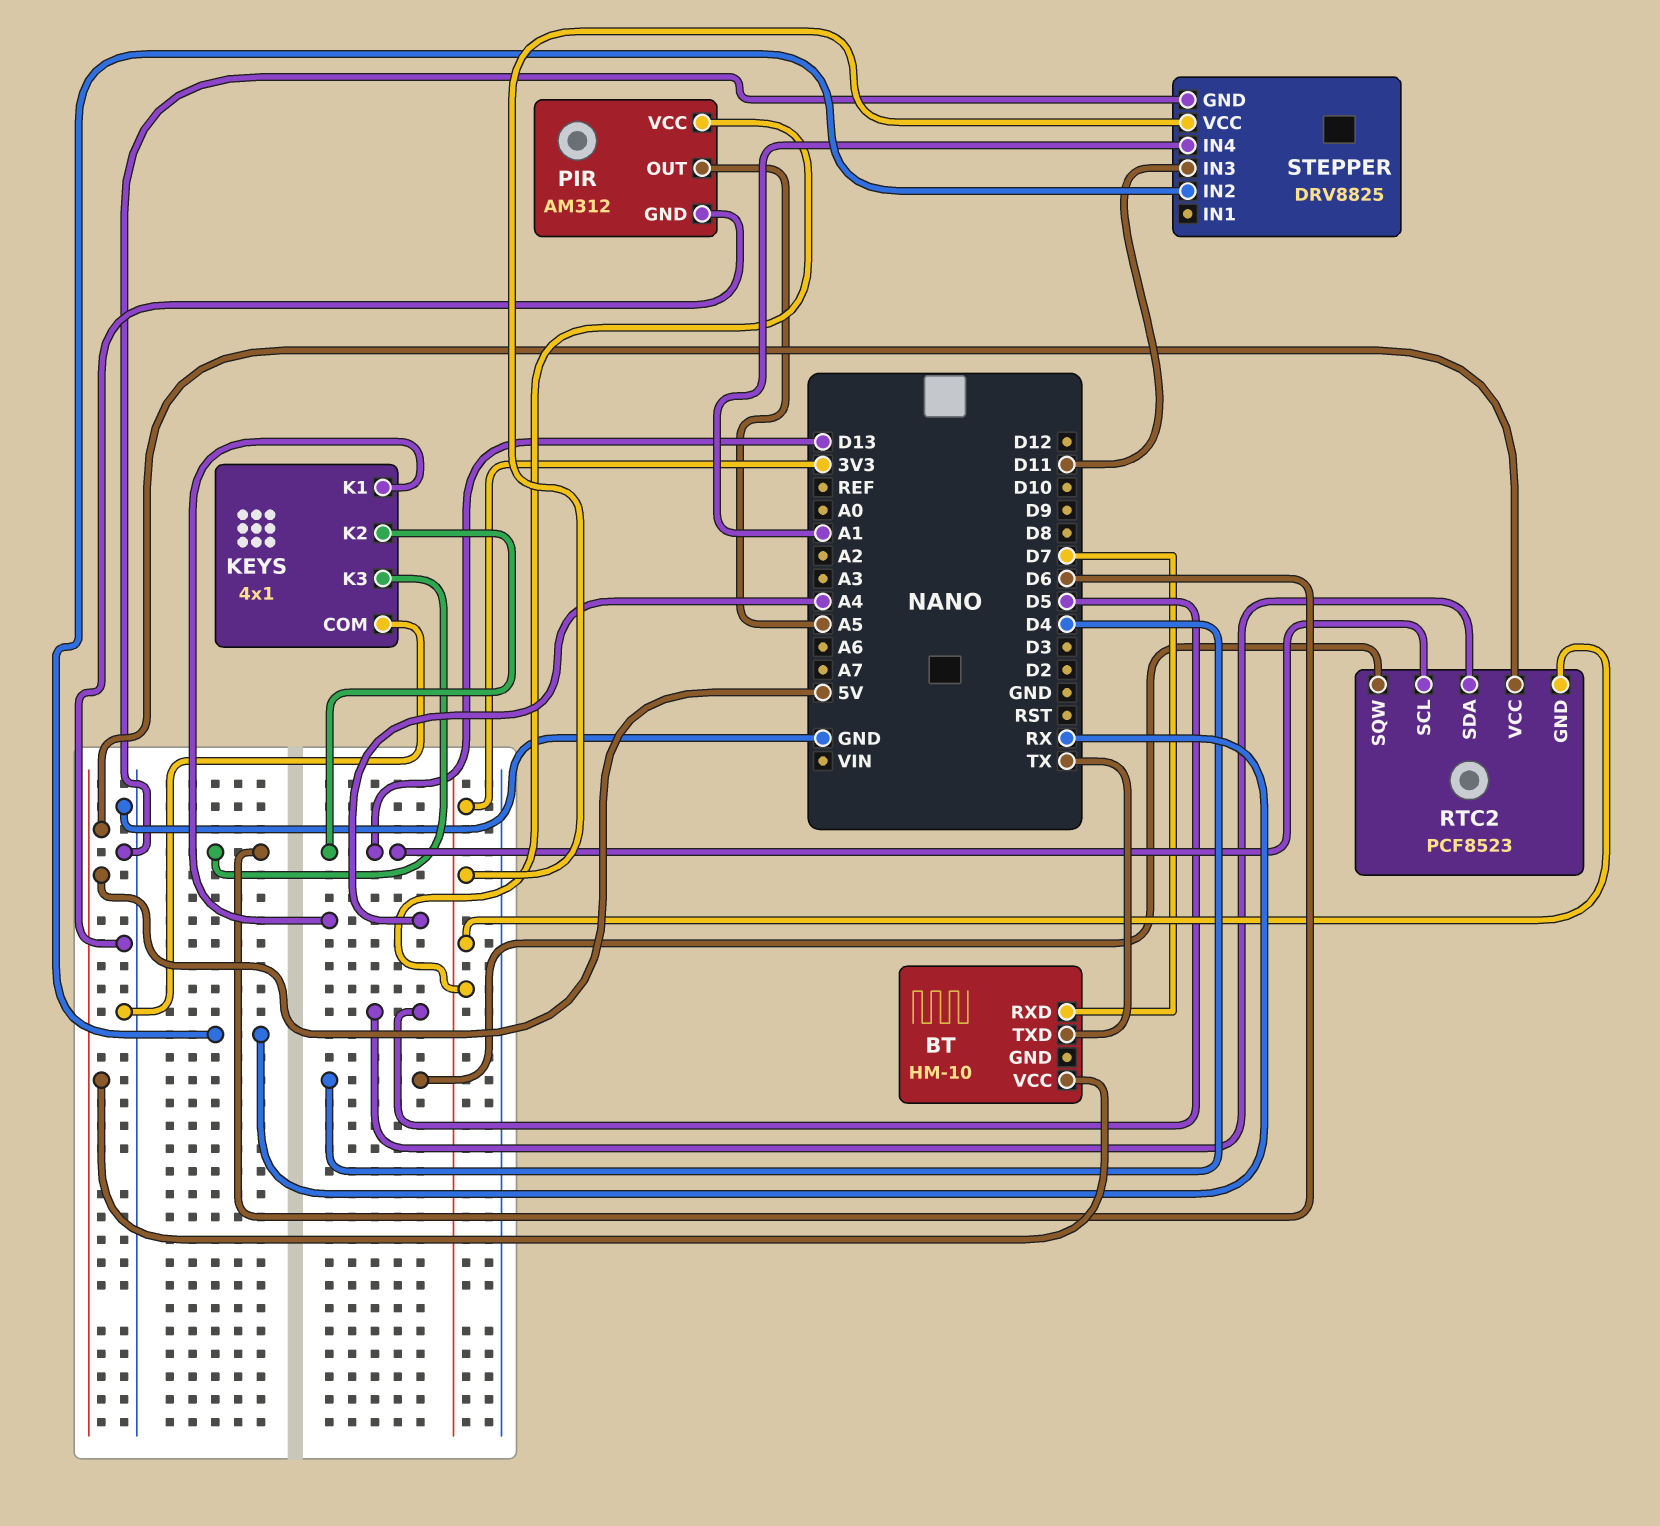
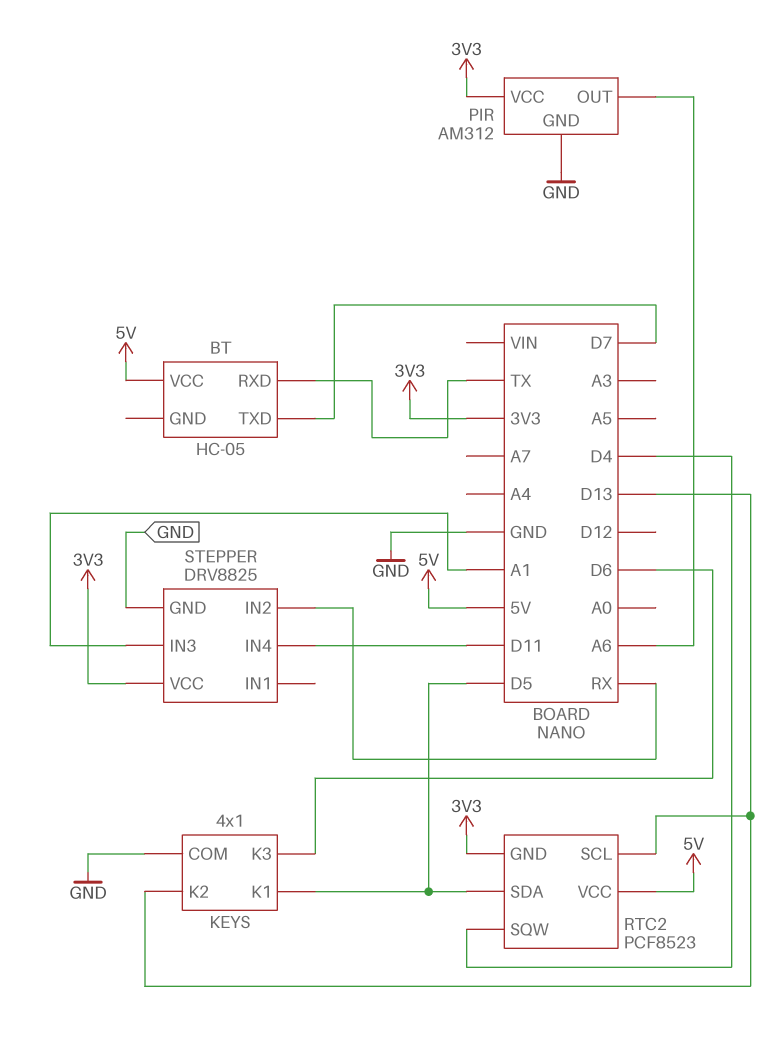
BT: HM-10 -> HC-05
BT pin RXD: D7 -> TX
BT pin TXD: TX -> D7
KEYS pin K1: A4 -> D5
PIR pin OUT: A5 -> A6
STEPPER pin IN3: D11 -> A1
STEPPER pin IN4: A1 -> D11

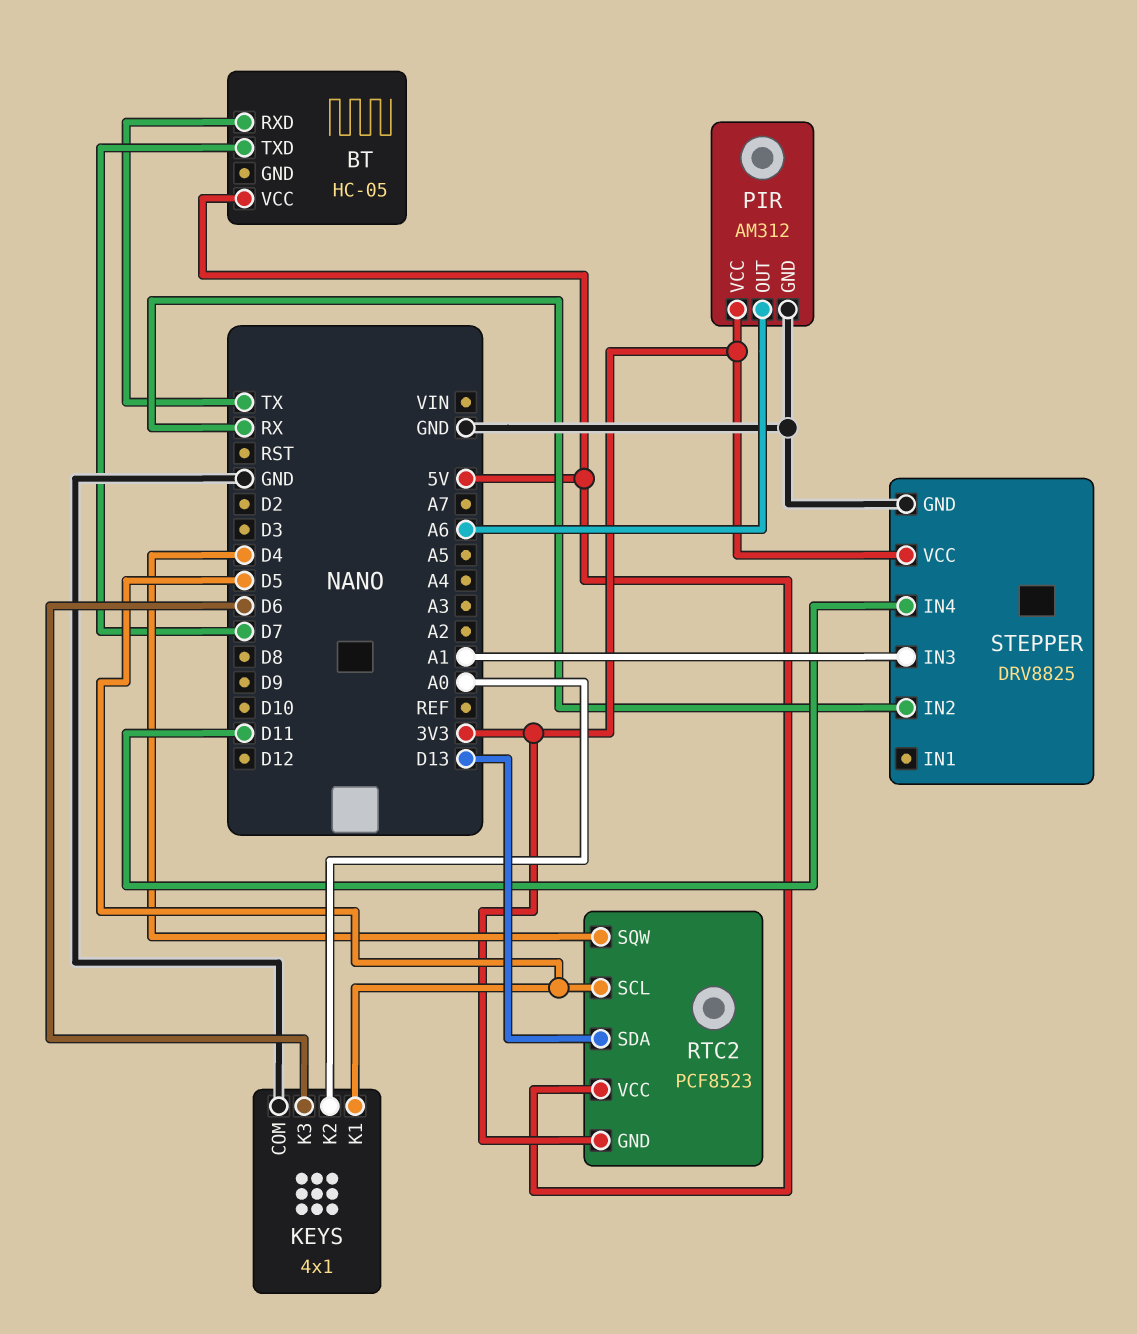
KEYS pin K2: D13 -> A0
RTC2 pin SCL: D13 -> D5
RTC2 pin SDA: D5 -> D13

